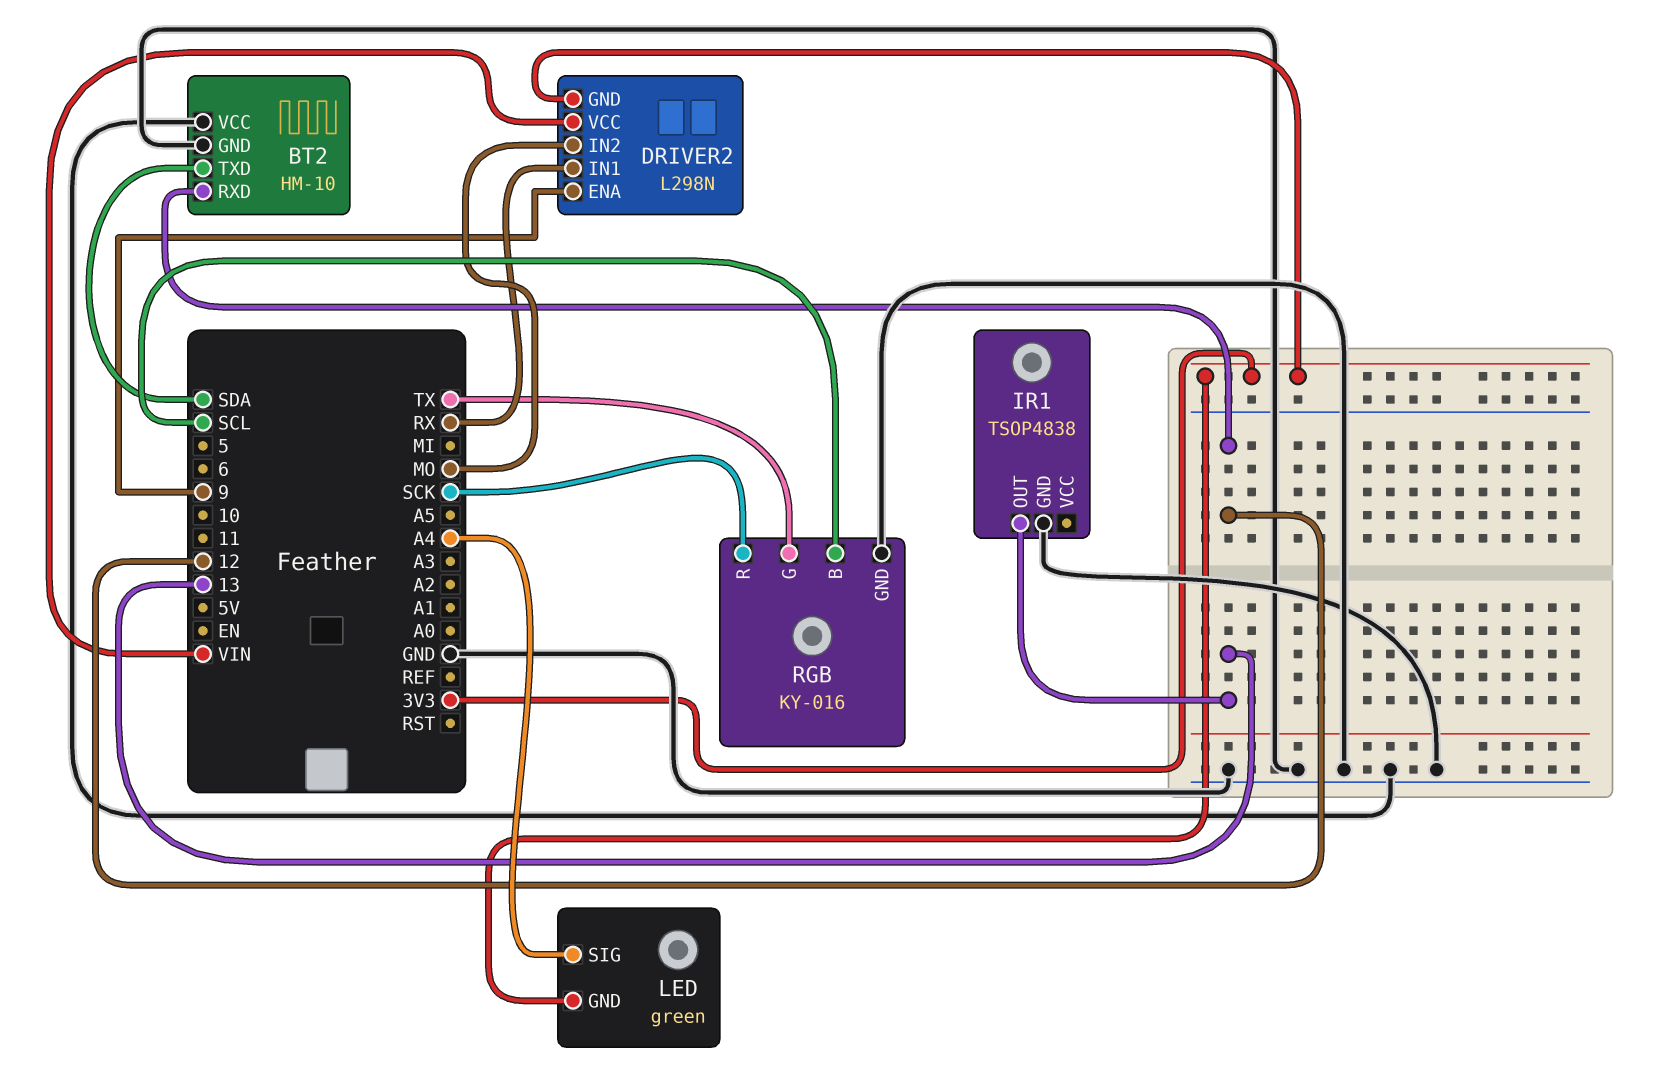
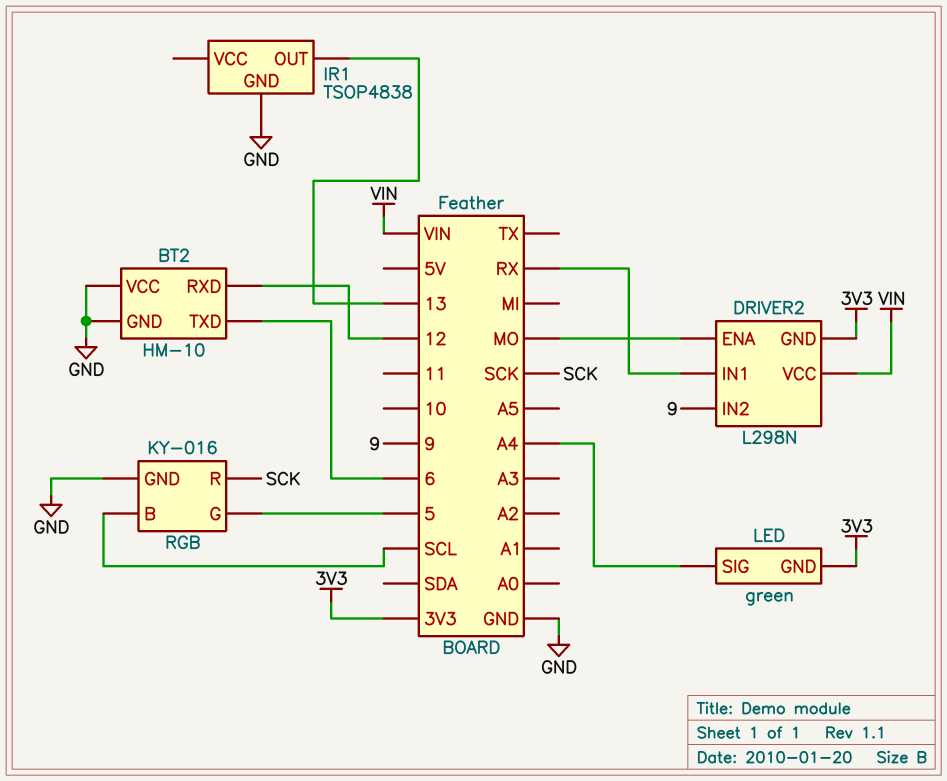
BT2 pin TXD: SDA -> 6
DRIVER2 pin ENA: 9 -> MO
DRIVER2 pin IN2: MO -> 9
RGB pin G: TX -> 5

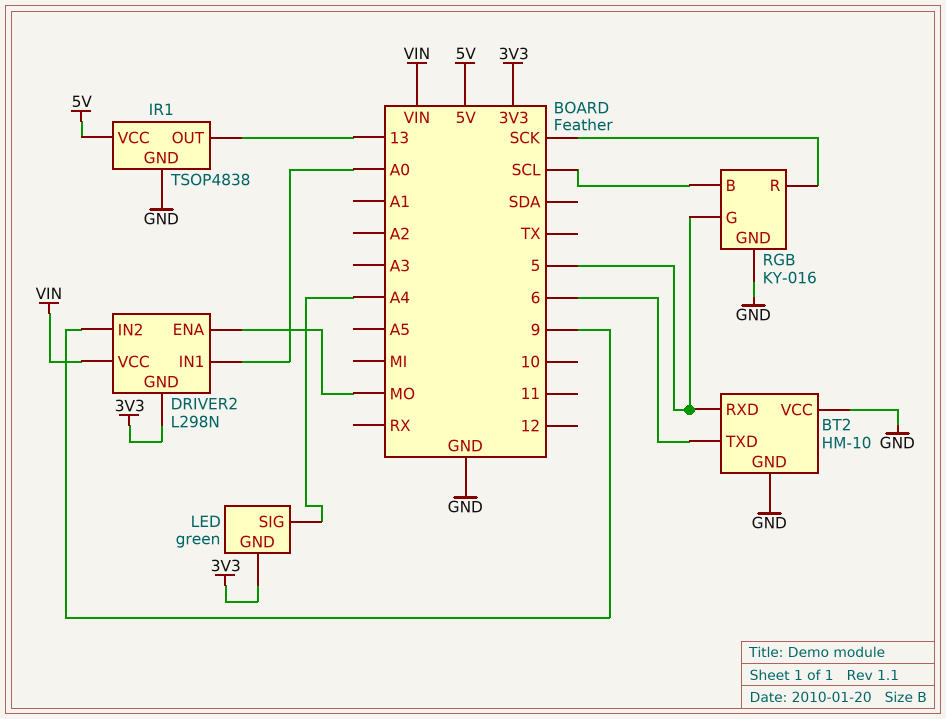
BT2 pin RXD: 12 -> 5
DRIVER2 pin IN1: RX -> A0
IR1 pin VCC: none -> 5V

